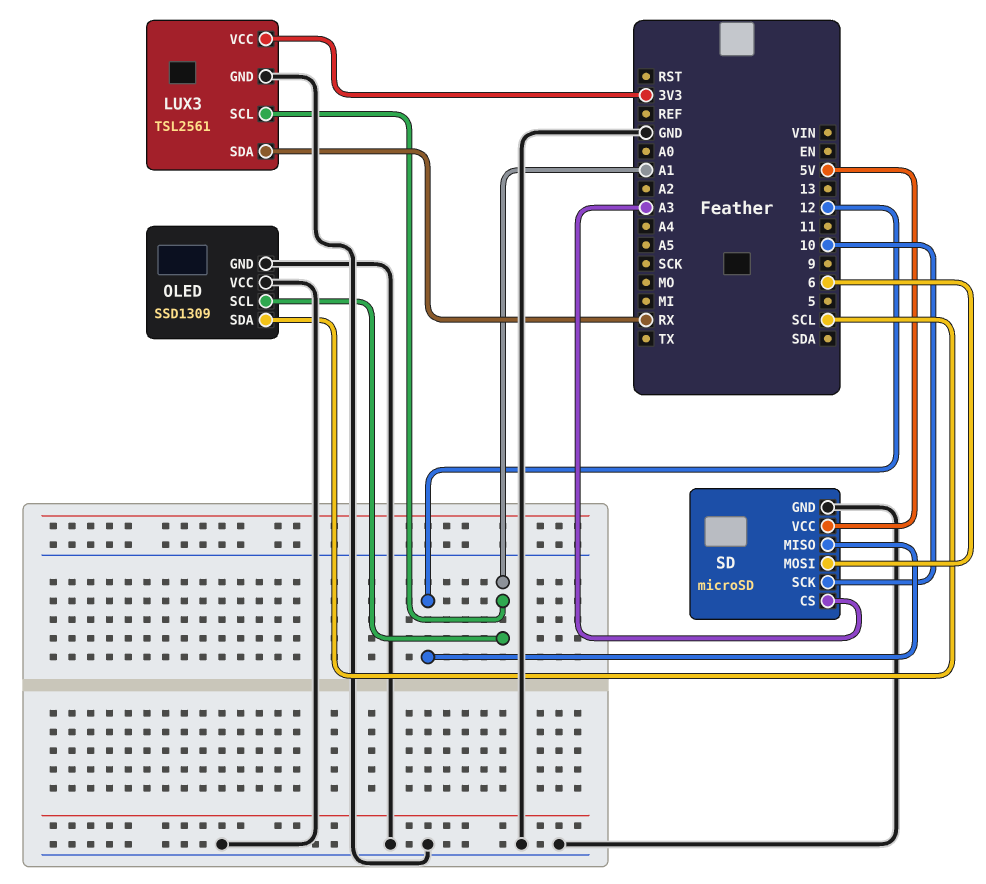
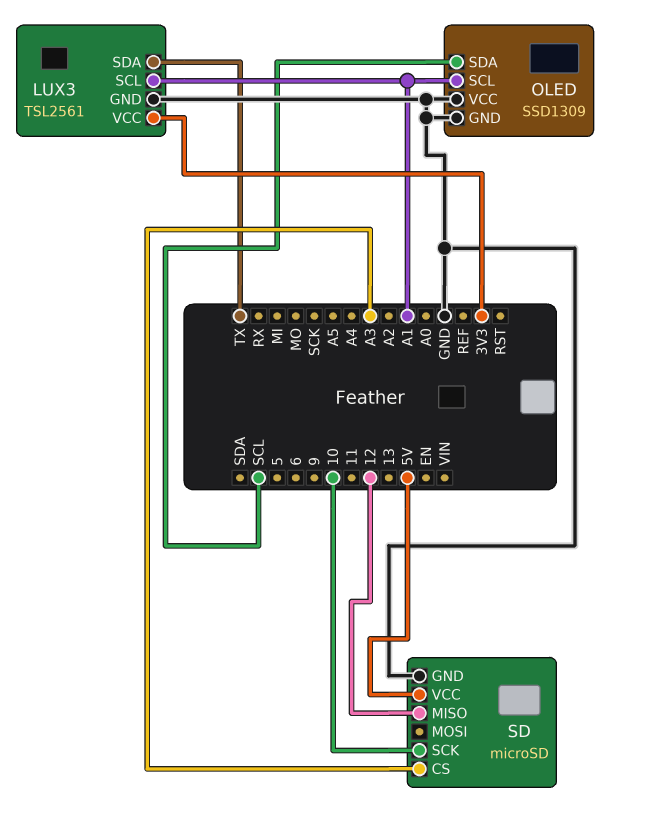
LUX3 pin SDA: RX -> TX
SD pin MOSI: 6 -> none

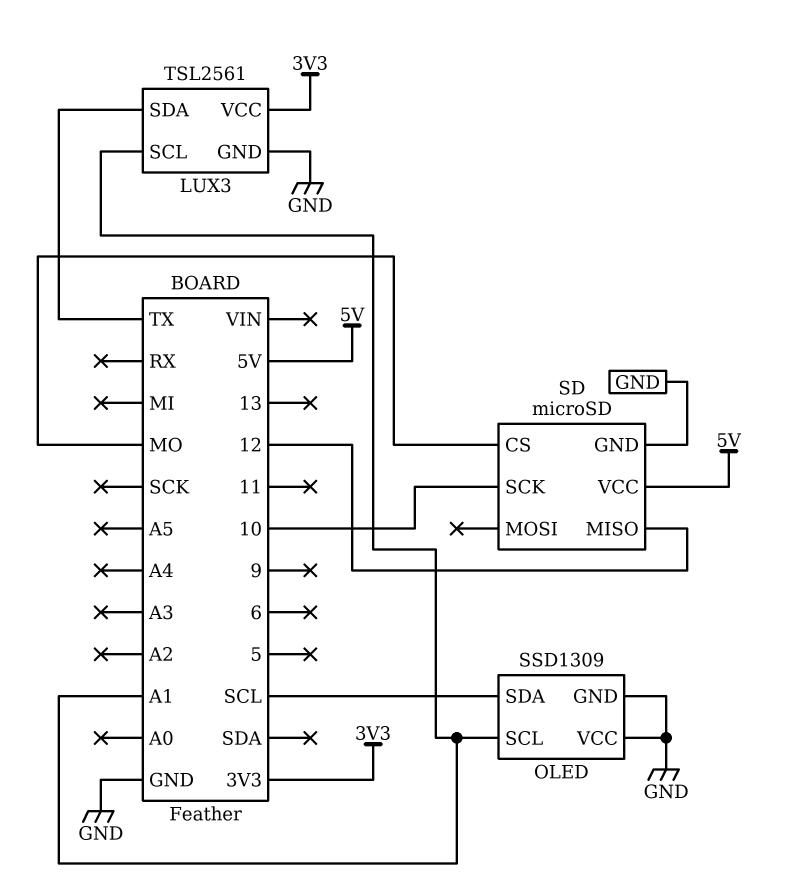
SD pin CS: A3 -> MO

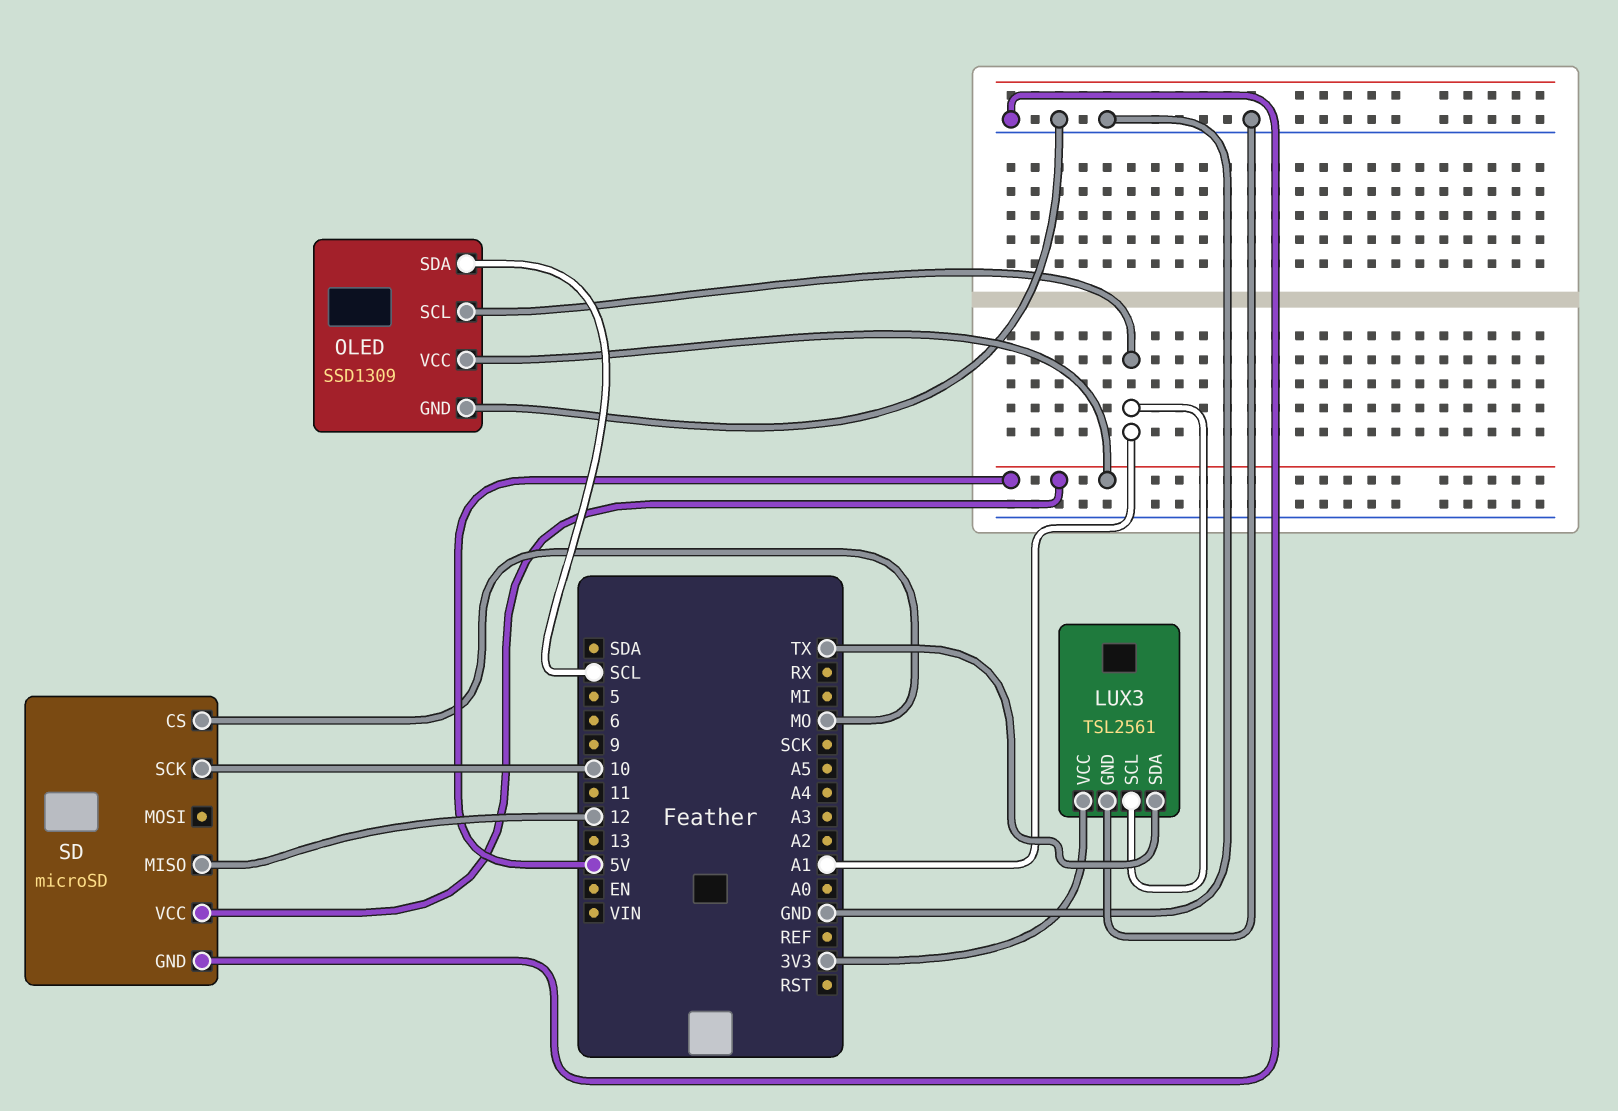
OLED pin VCC: GND -> 5V

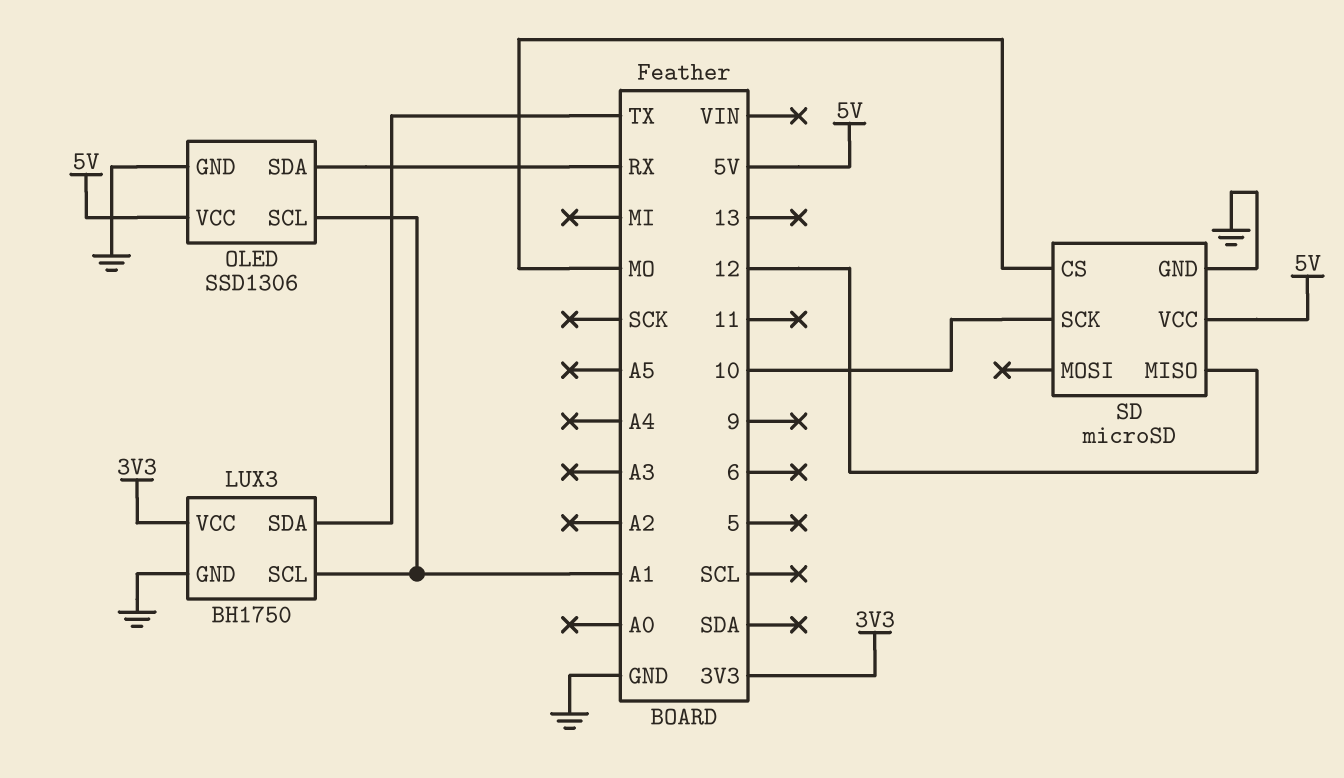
LUX3: TSL2561 -> BH1750
OLED: SSD1309 -> SSD1306
OLED pin SDA: SCL -> RX

